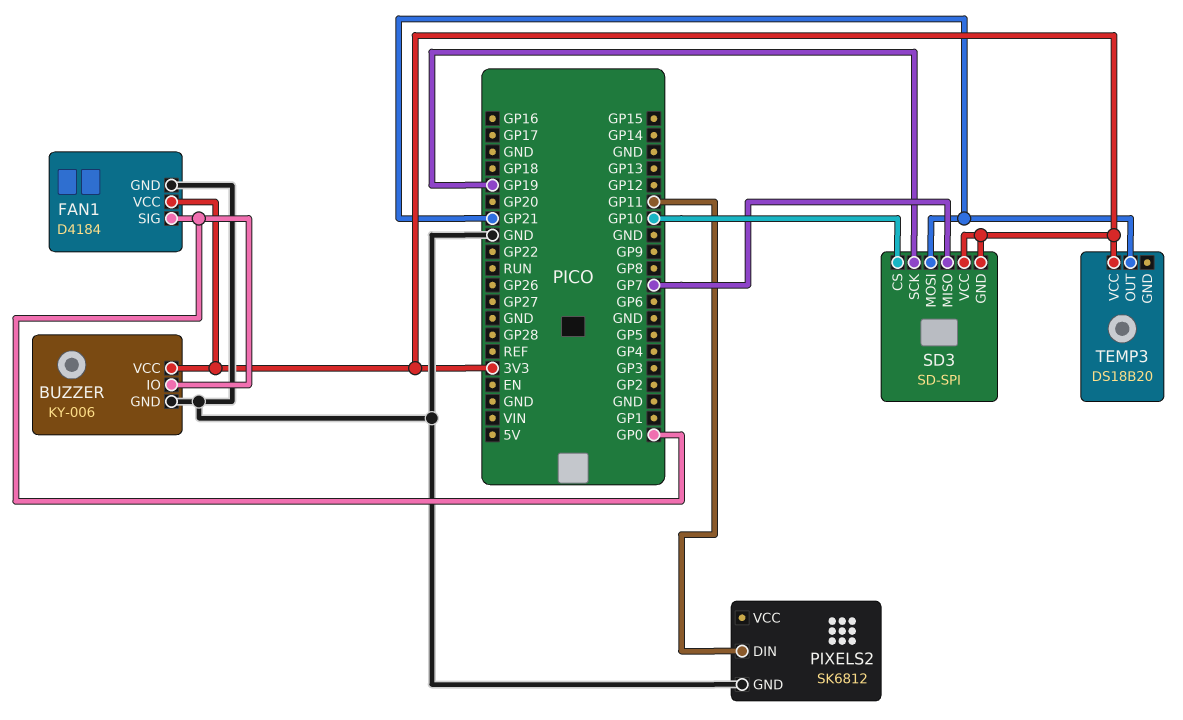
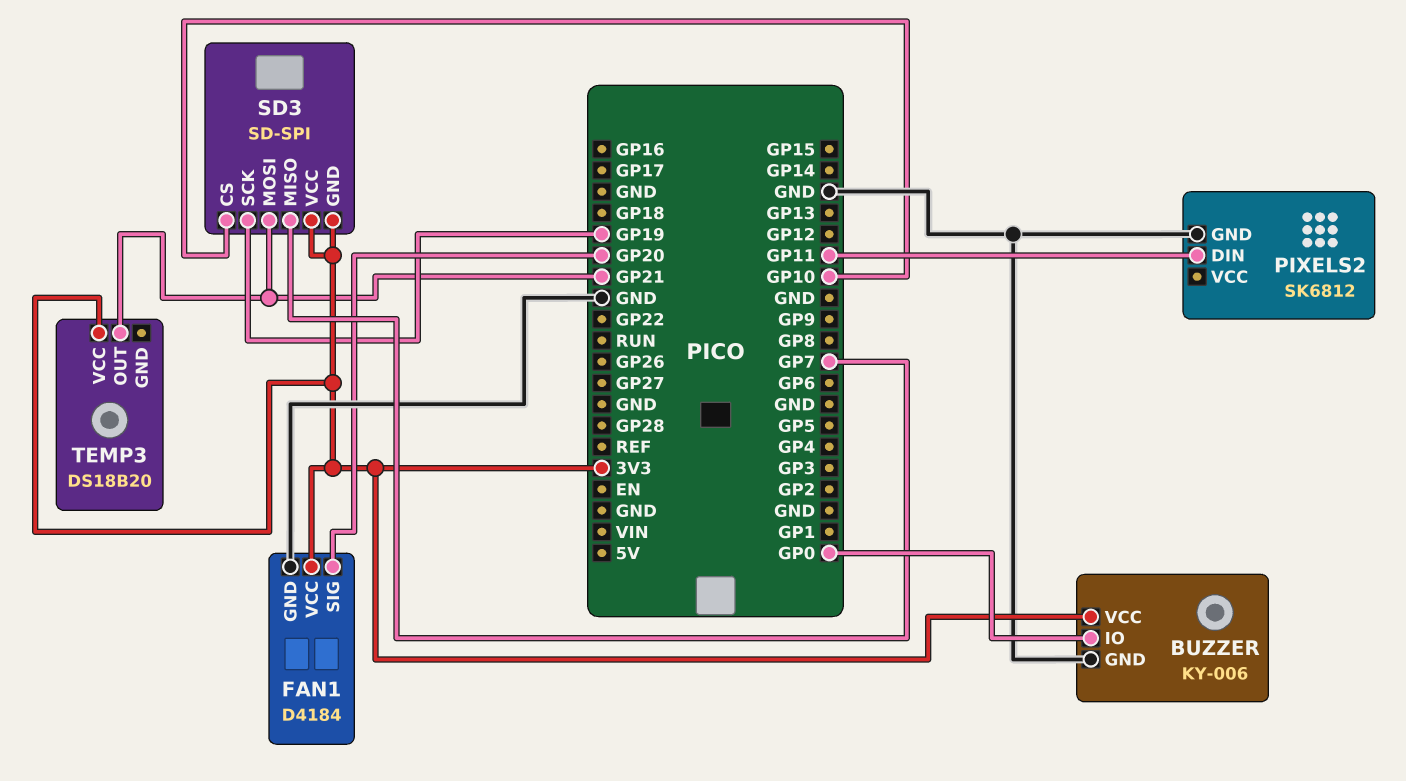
FAN1 pin SIG: GP0 -> GP20

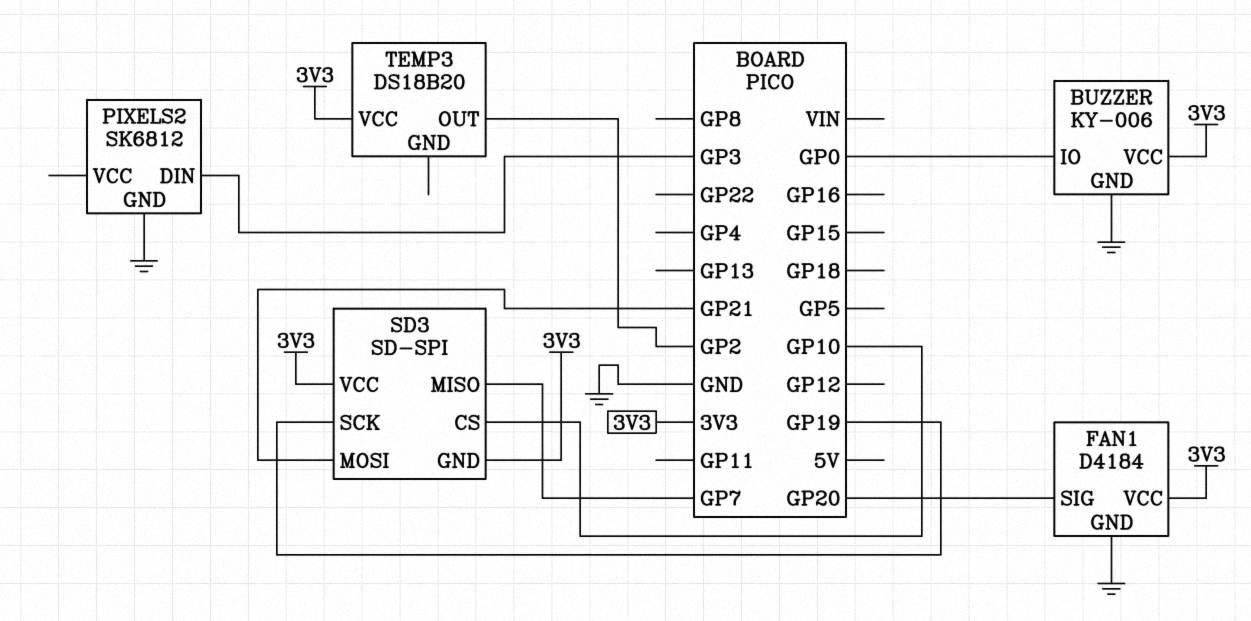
PIXELS2 pin DIN: GP11 -> GP3
TEMP3 pin OUT: GP21 -> GP2

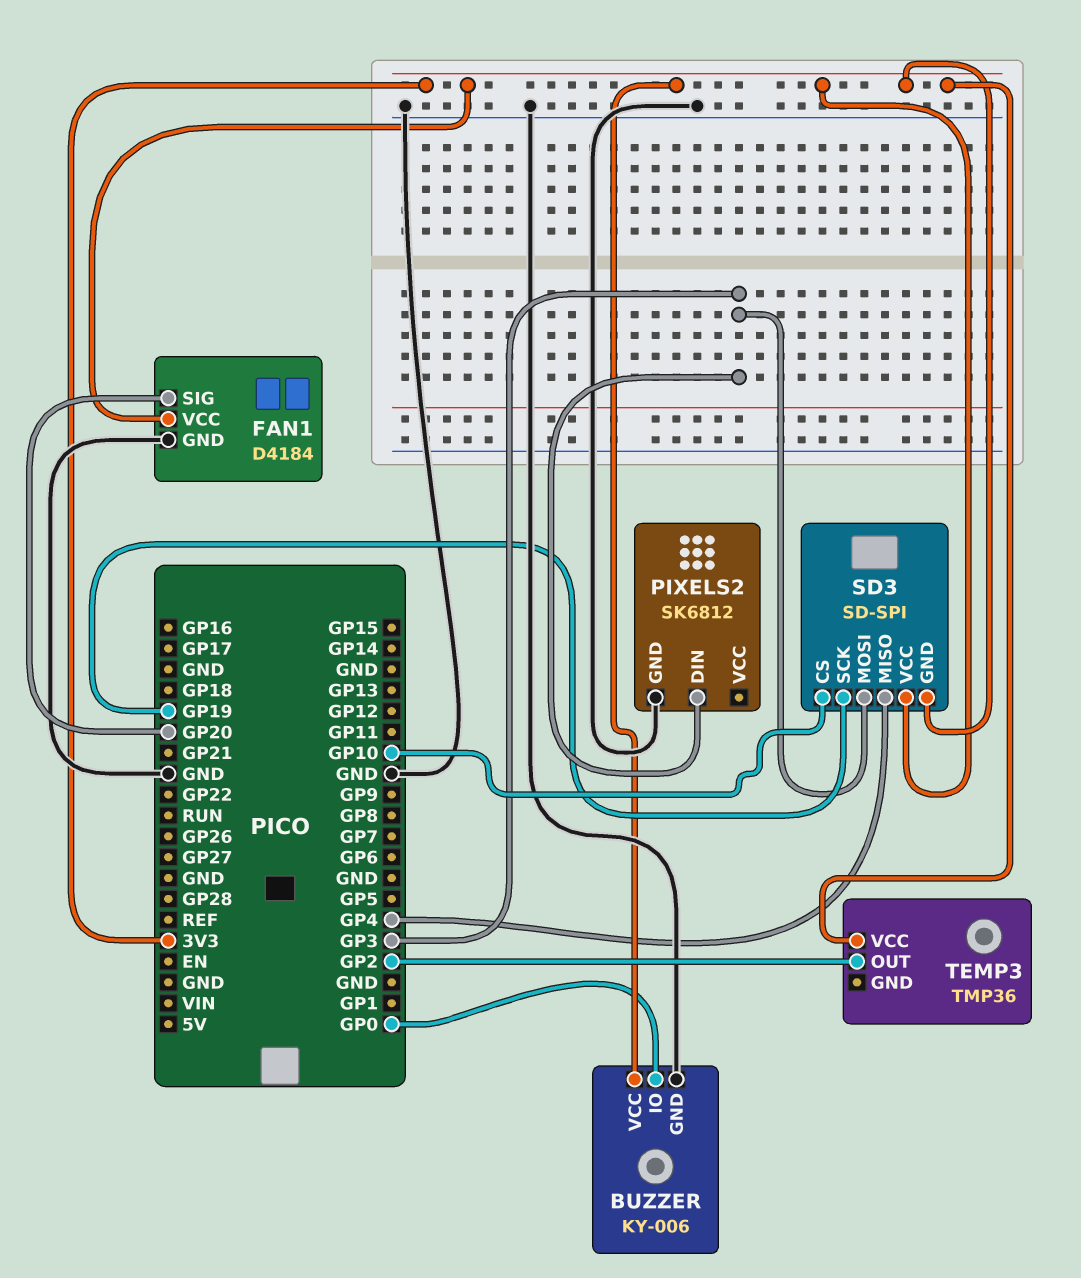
SD3 pin MISO: GP7 -> GP4
SD3 pin MOSI: GP21 -> GP3
TEMP3: DS18B20 -> TMP36

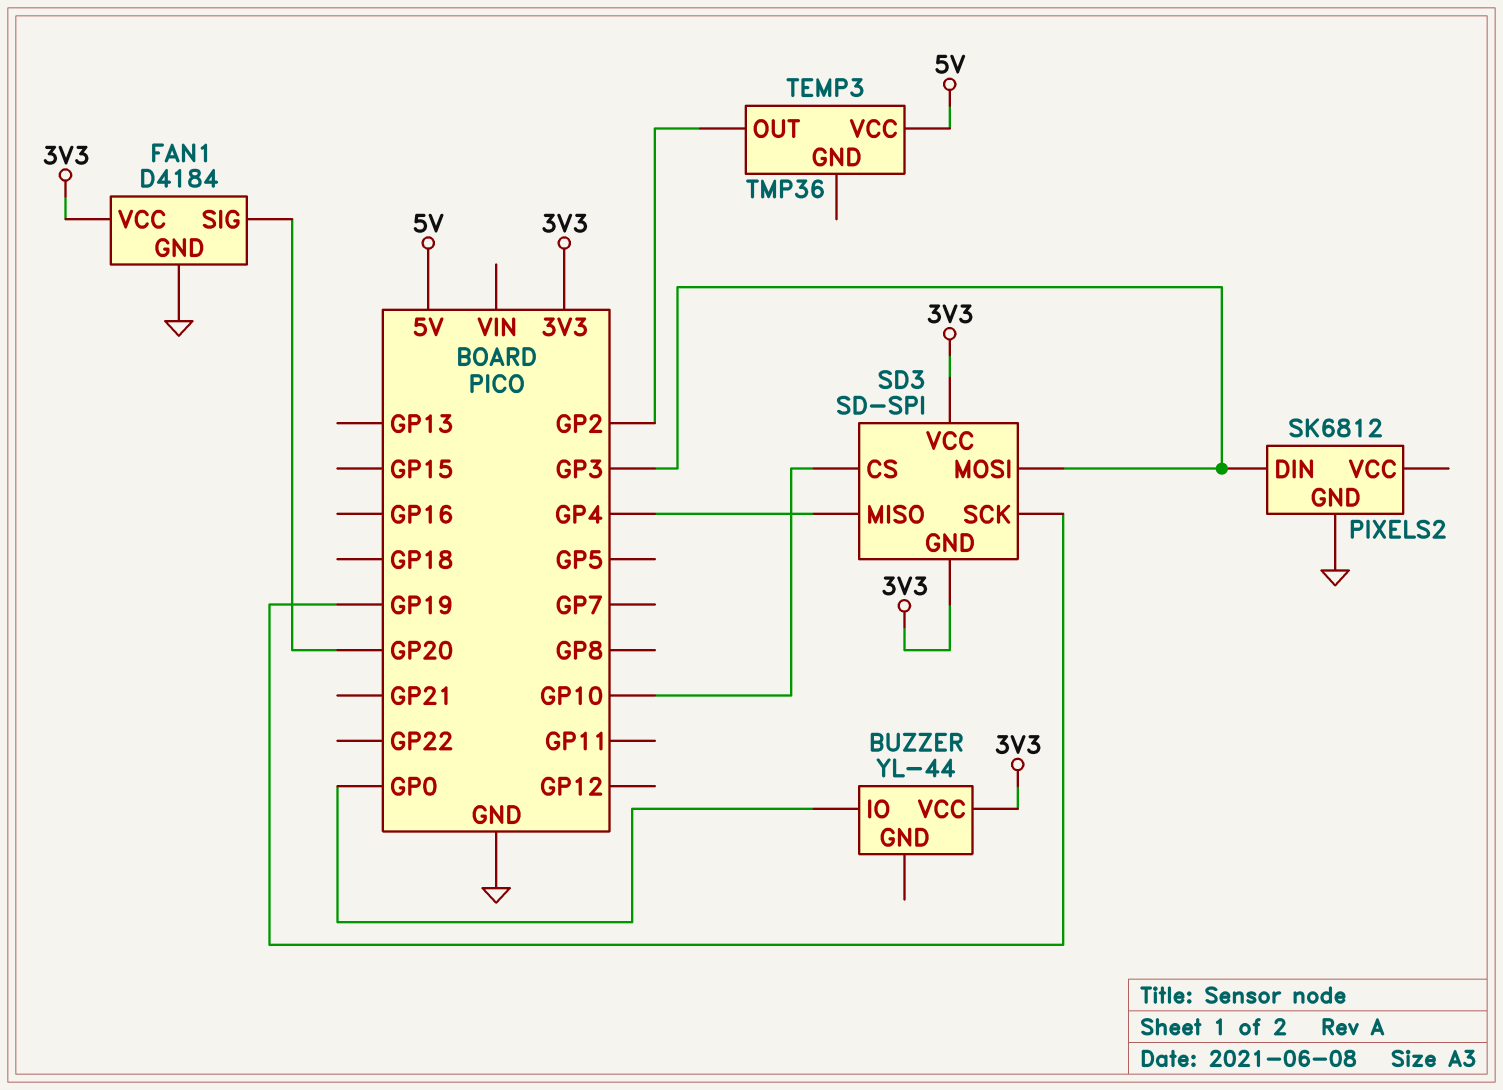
BUZZER: KY-006 -> YL-44
BUZZER pin GND: GND -> none
TEMP3 pin VCC: 3V3 -> 5V

